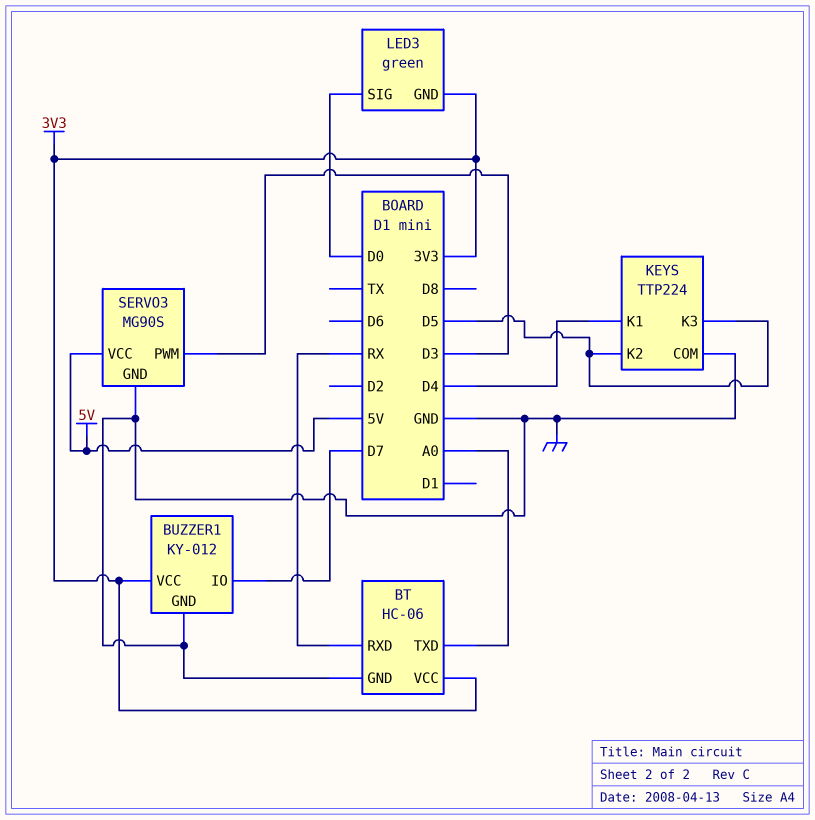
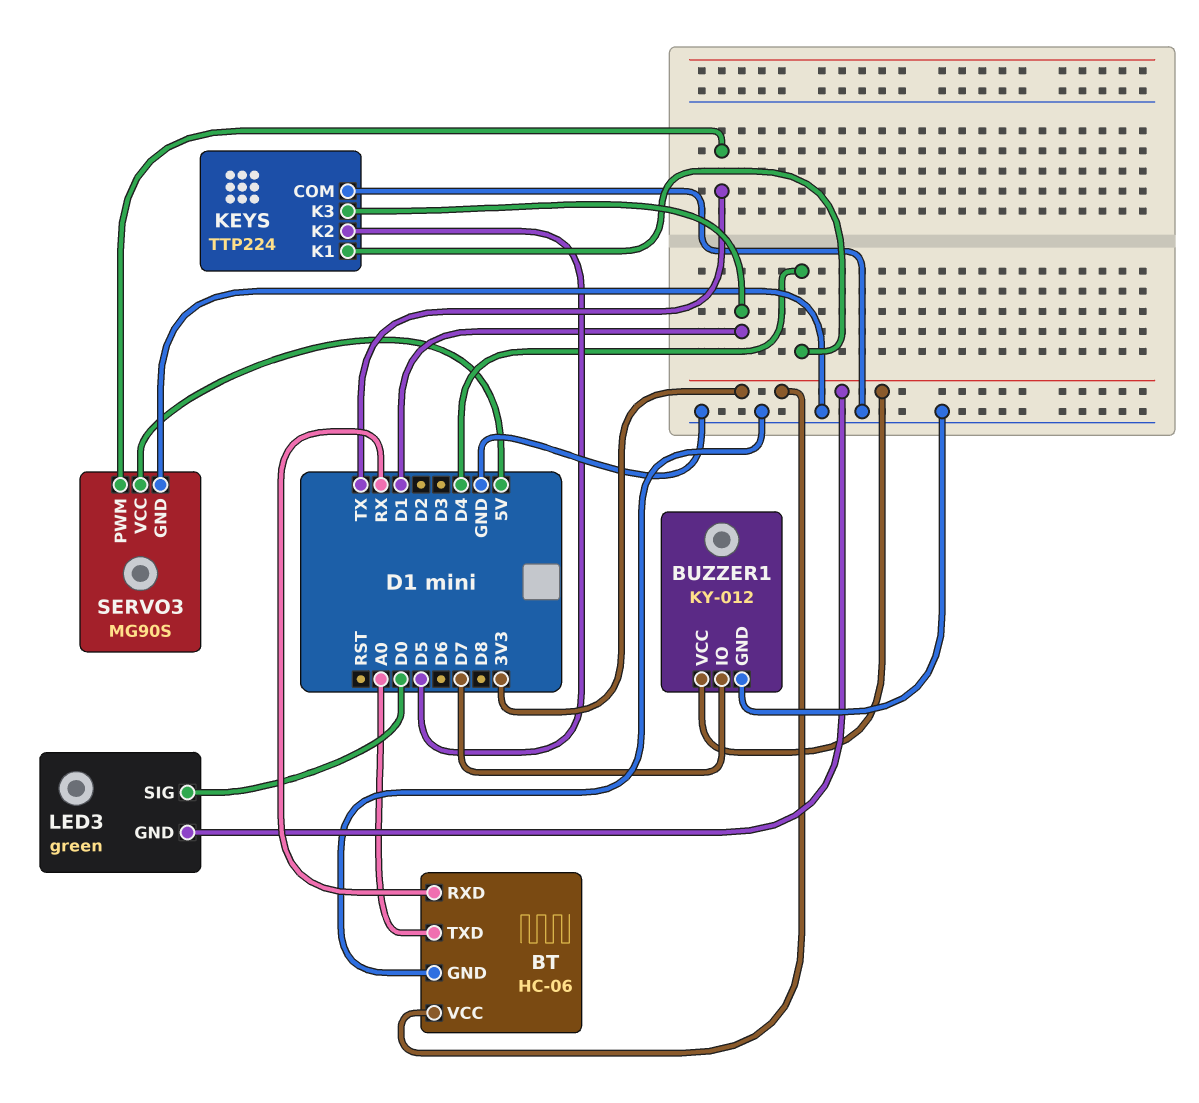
KEYS pin K3: D5 -> D1
SERVO3 pin PWM: D3 -> TX

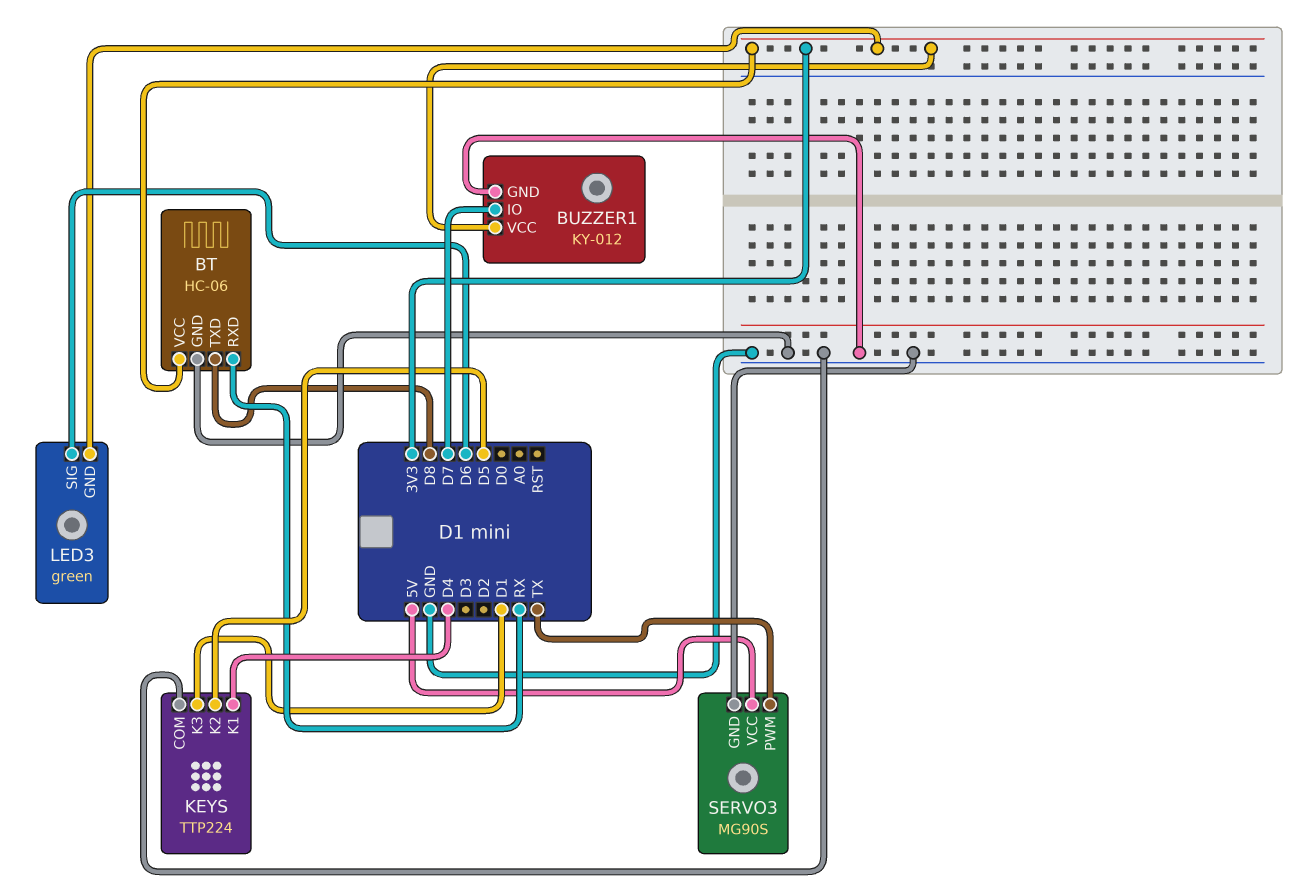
BT pin TXD: A0 -> D8
LED3 pin SIG: D0 -> D6

